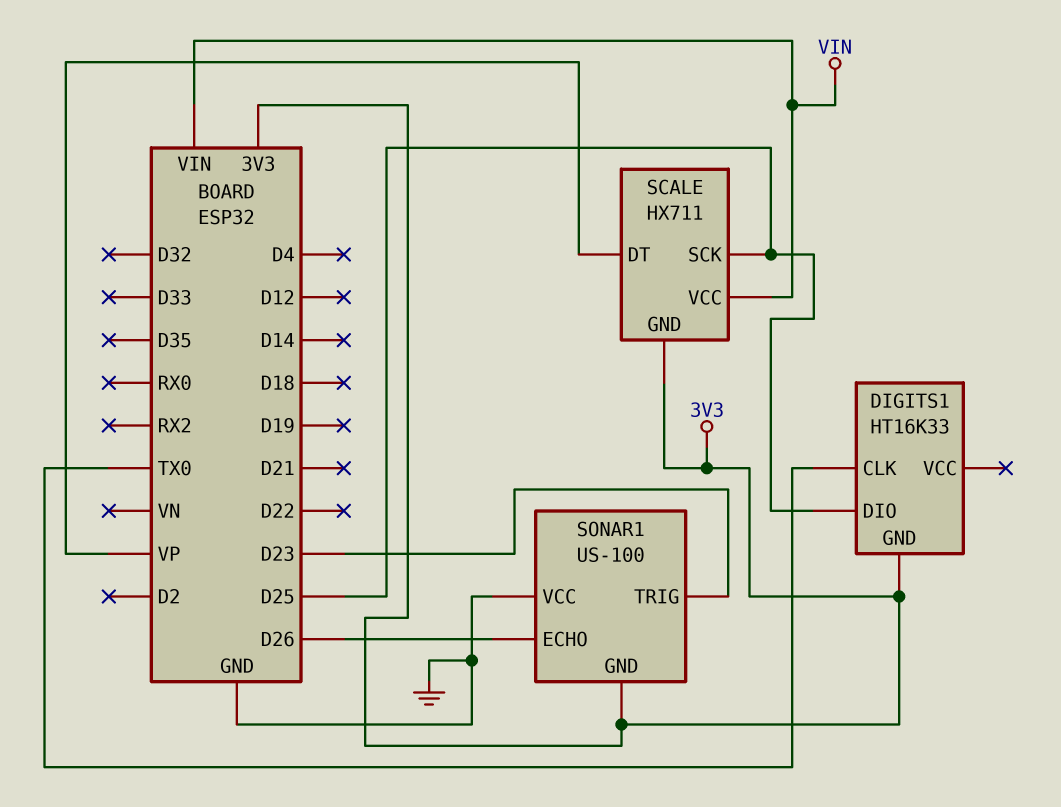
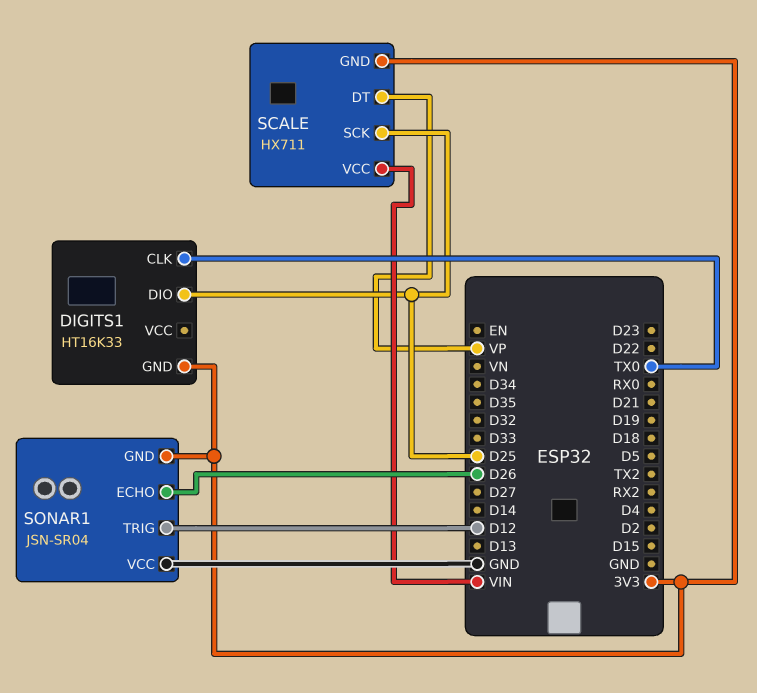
SONAR1: US-100 -> JSN-SR04
SONAR1 pin TRIG: D23 -> D12

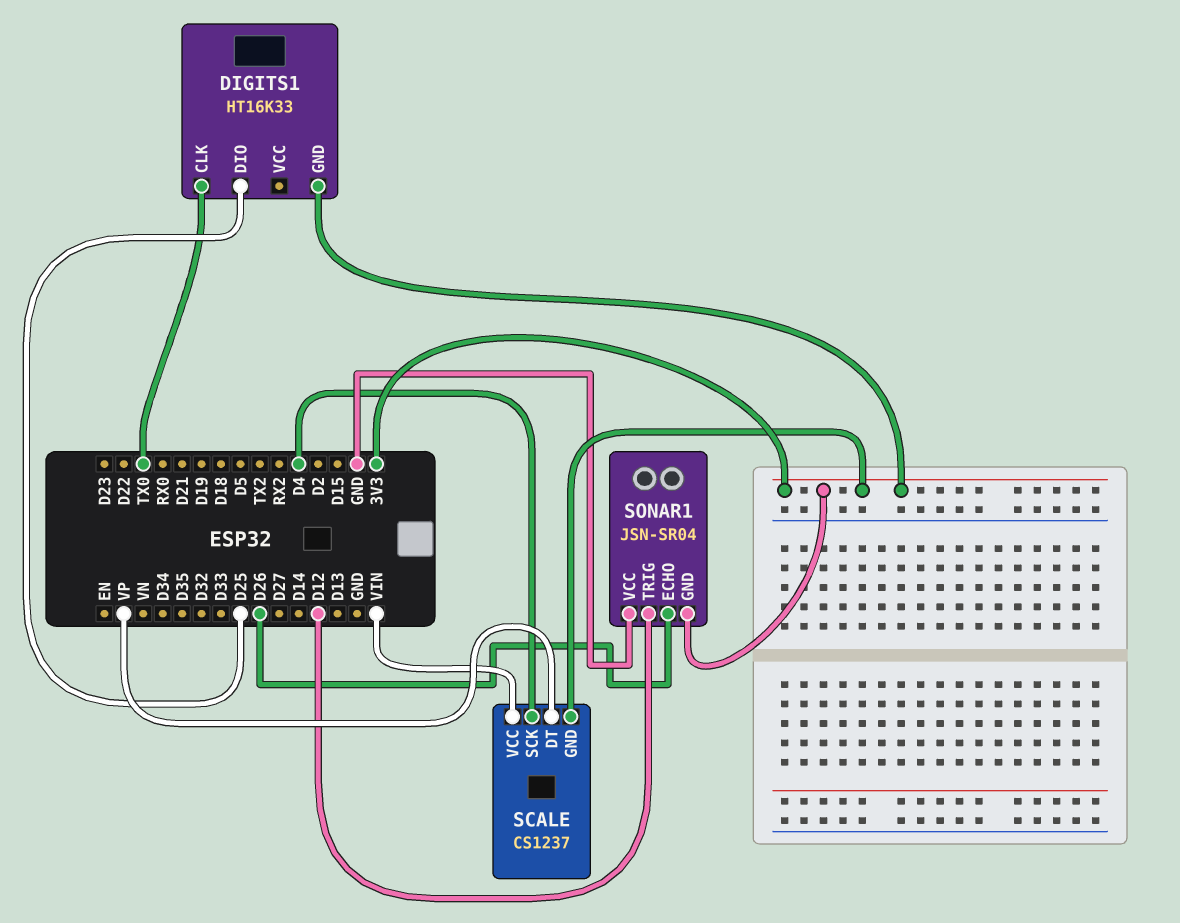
SCALE: HX711 -> CS1237
SCALE pin SCK: D25 -> D4

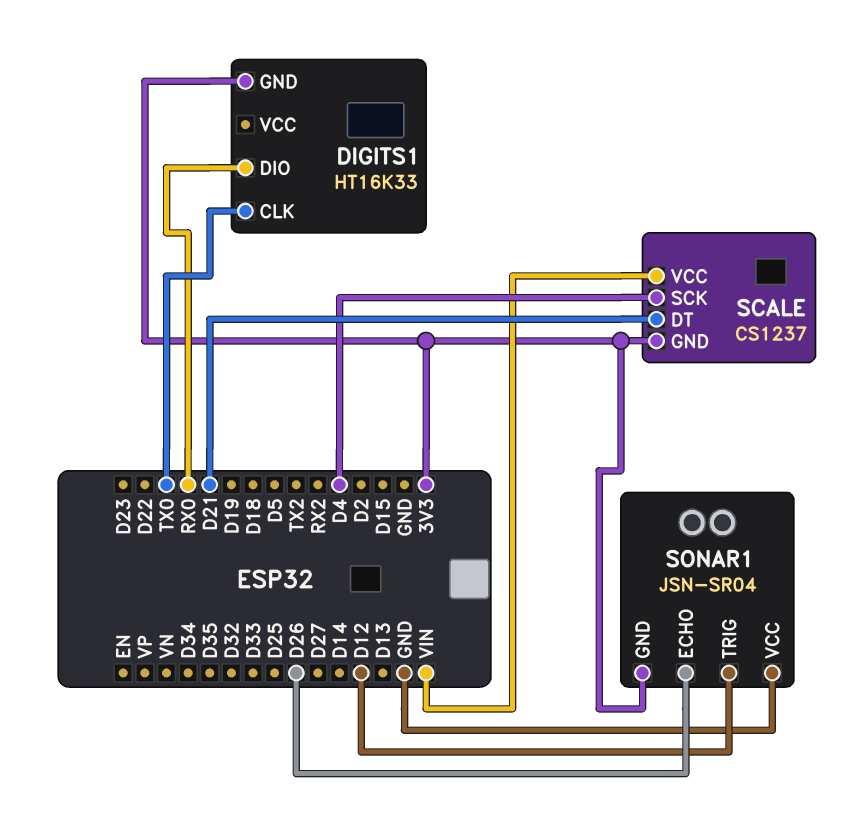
DIGITS1 pin DIO: D25 -> RX0
SCALE pin DT: VP -> D21

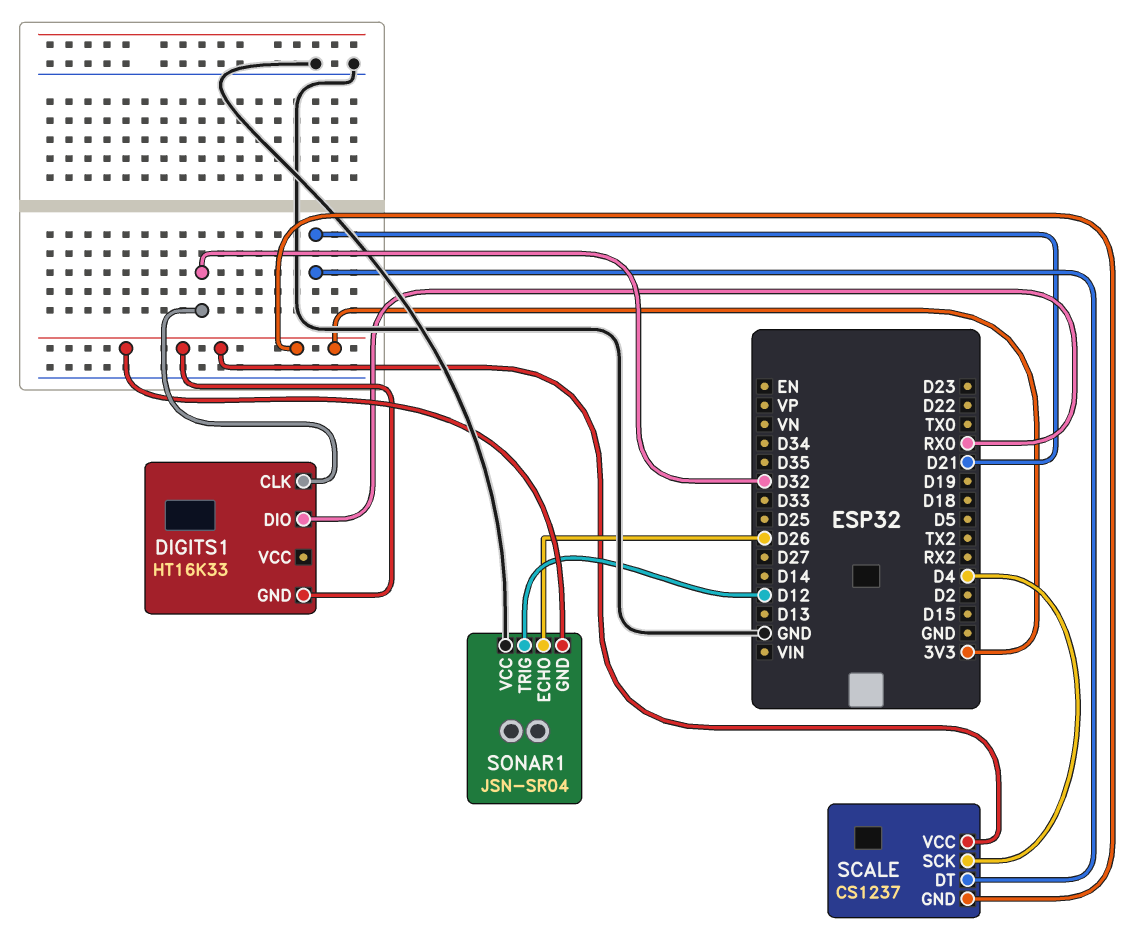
DIGITS1 pin CLK: TX0 -> D32
SCALE pin VCC: VIN -> 3V3

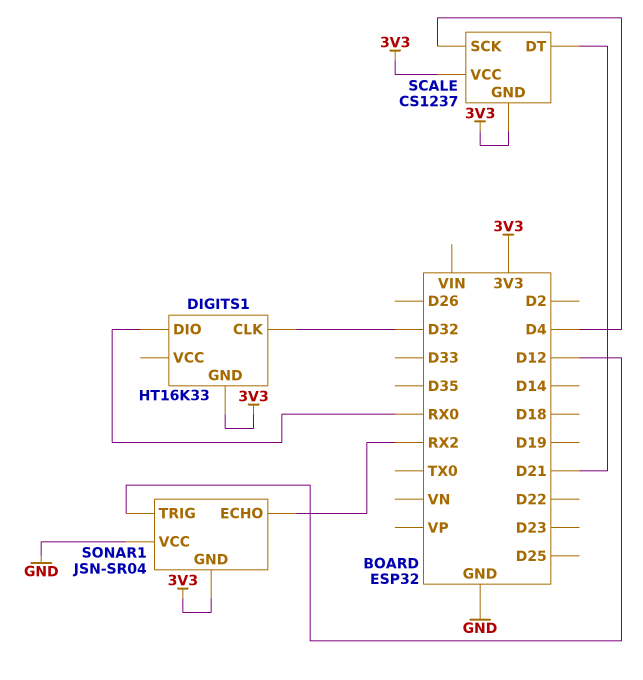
SONAR1 pin ECHO: D26 -> RX2

